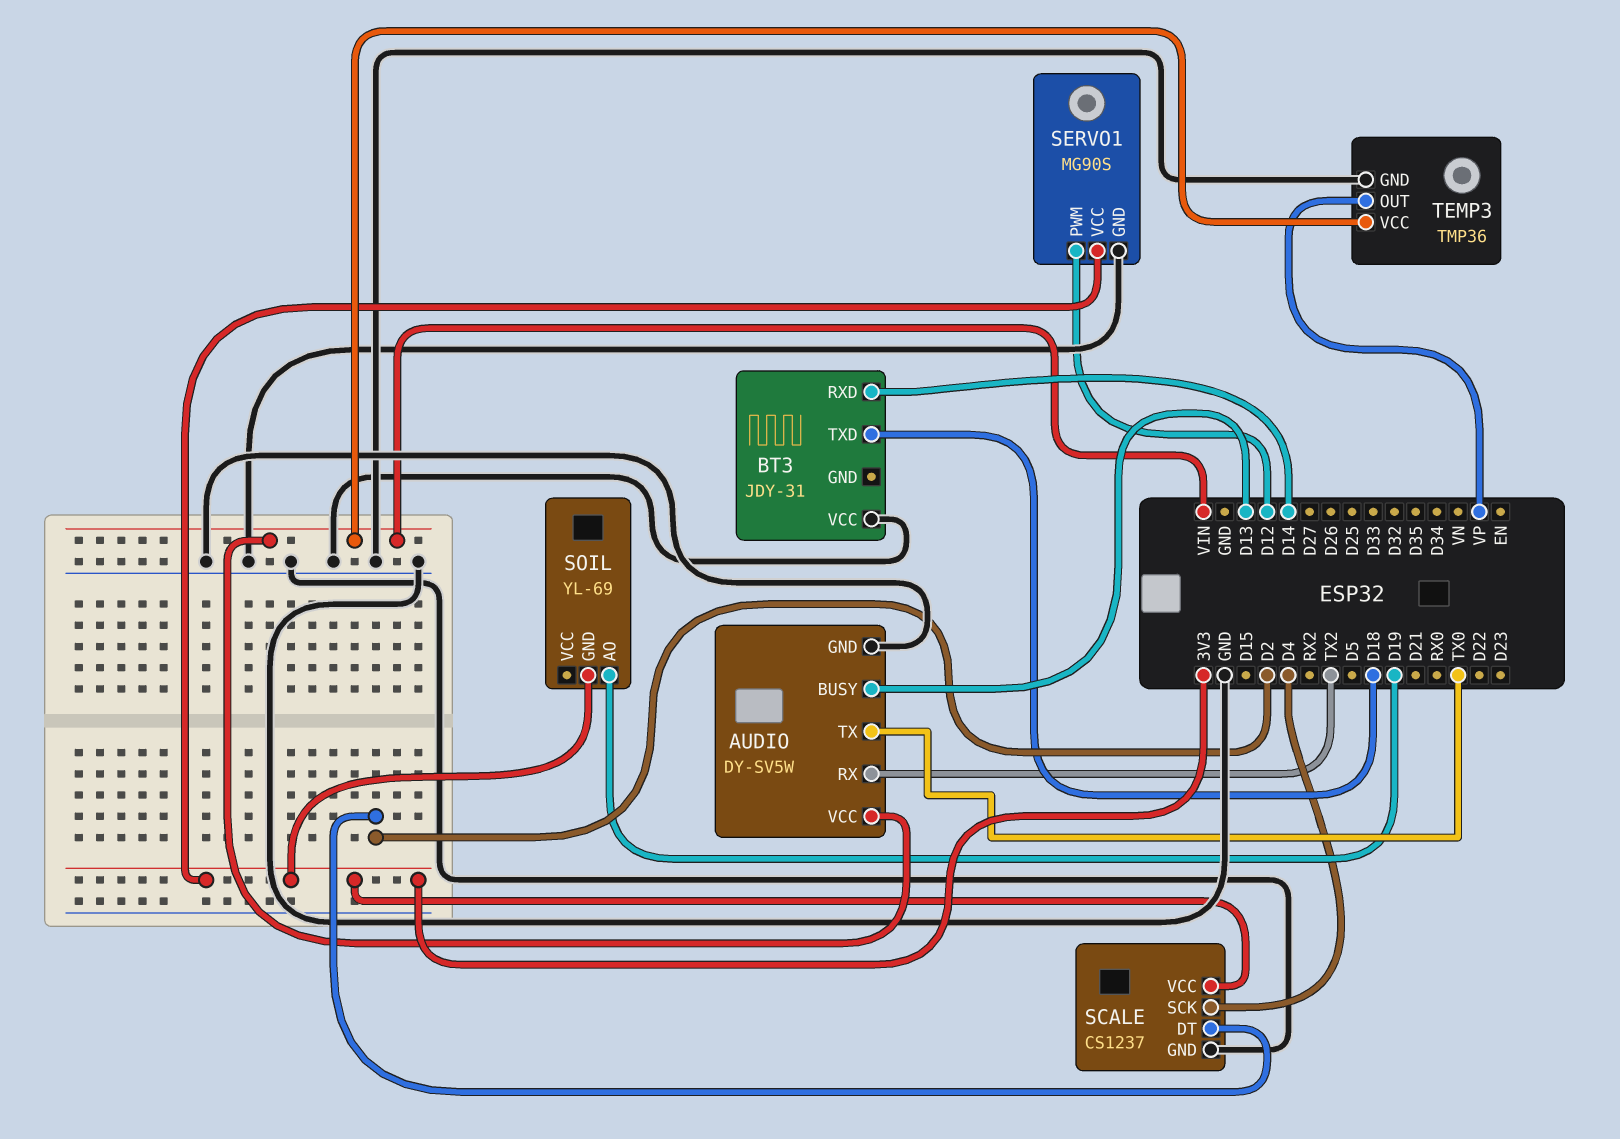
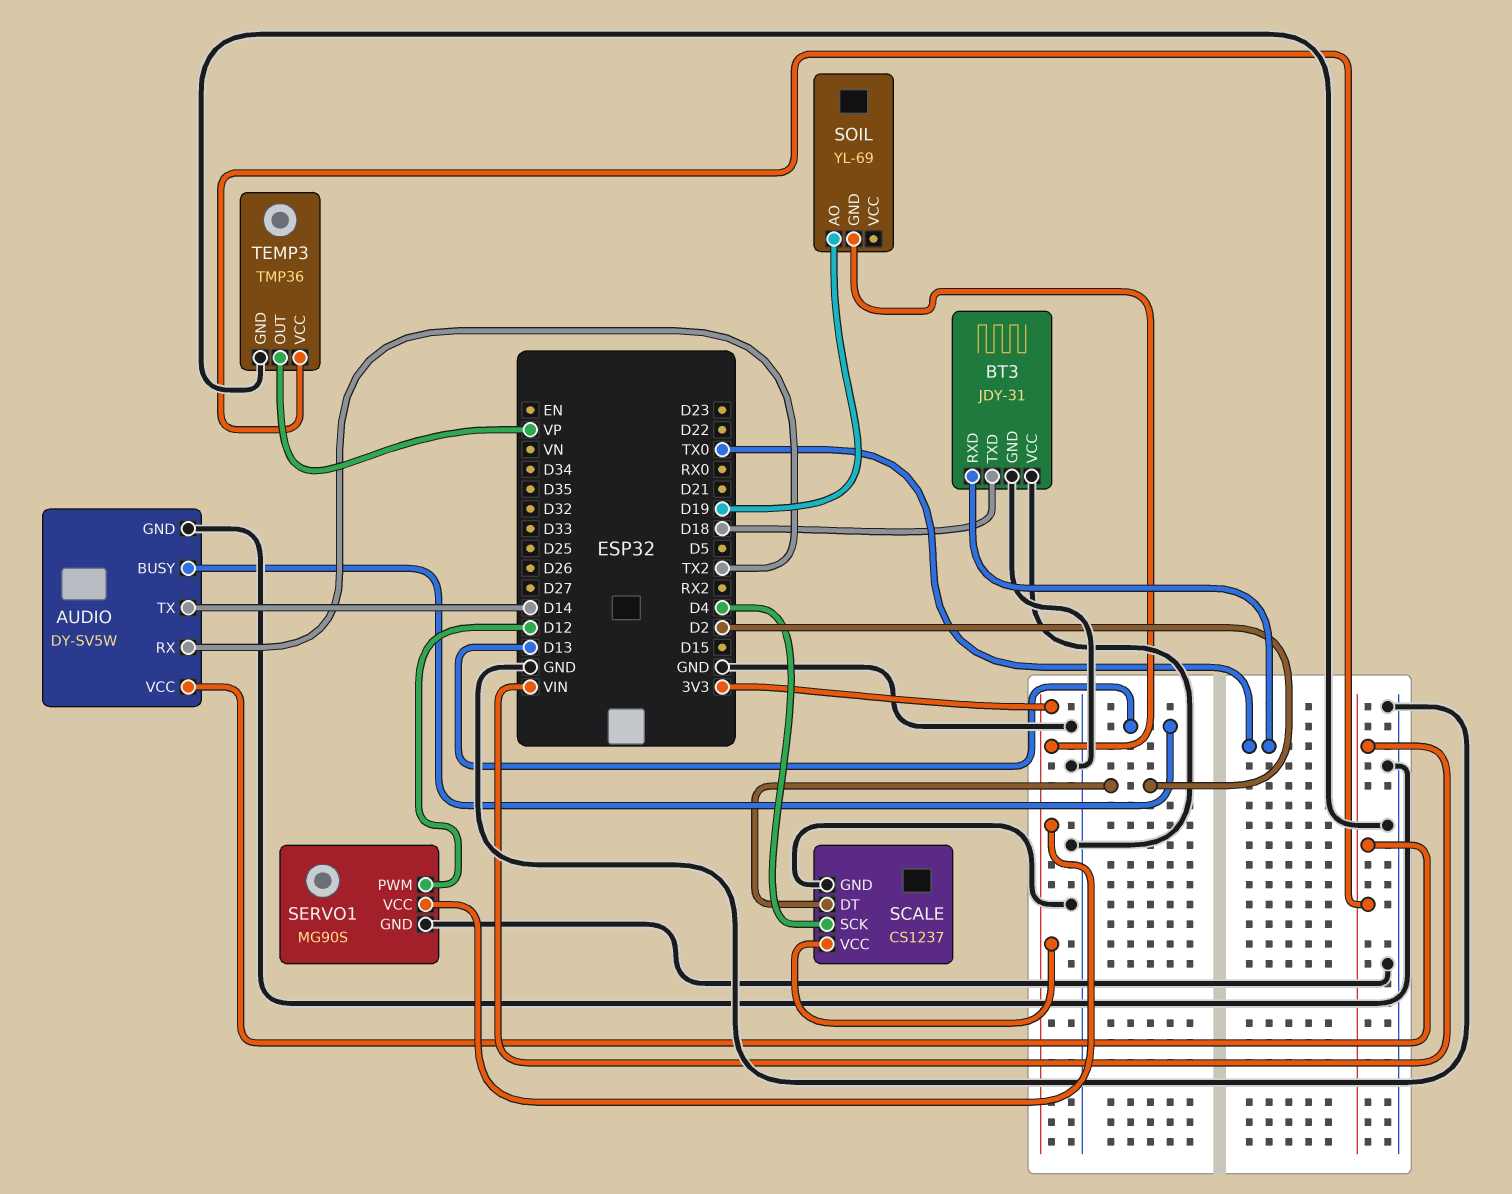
AUDIO pin TX: TX0 -> D14
BT3 pin GND: none -> GND
BT3 pin RXD: D14 -> TX0

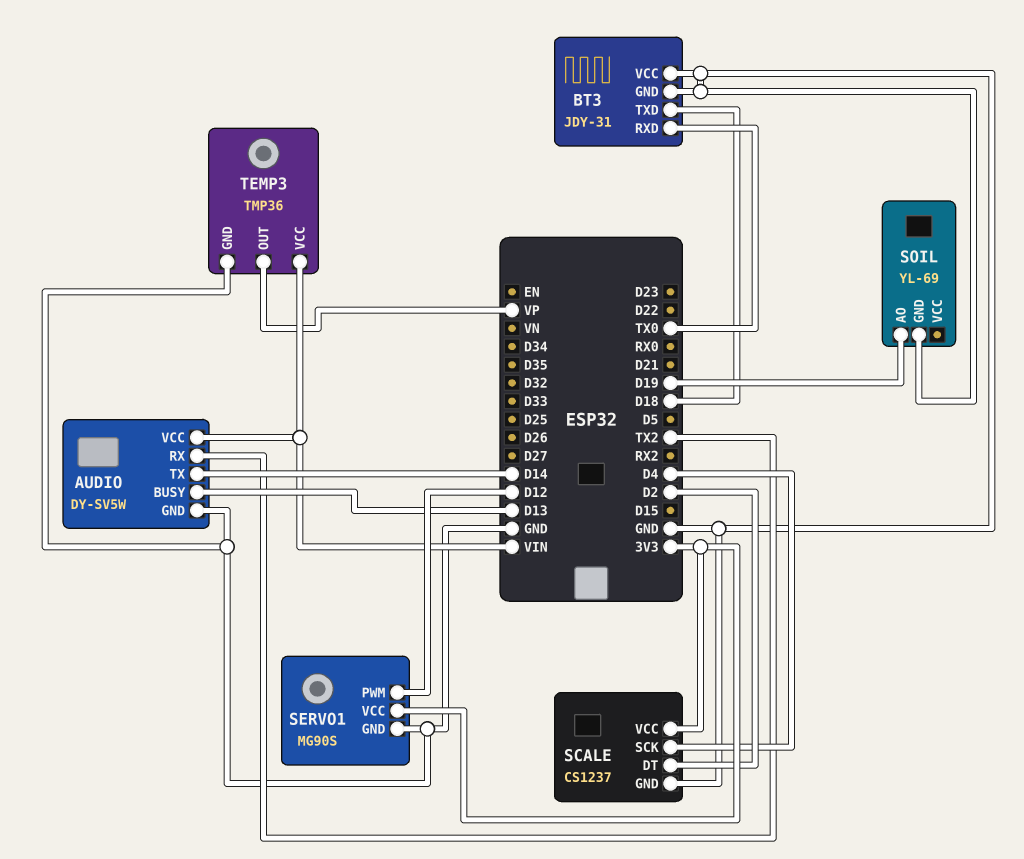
SOIL pin GND: 3V3 -> GND

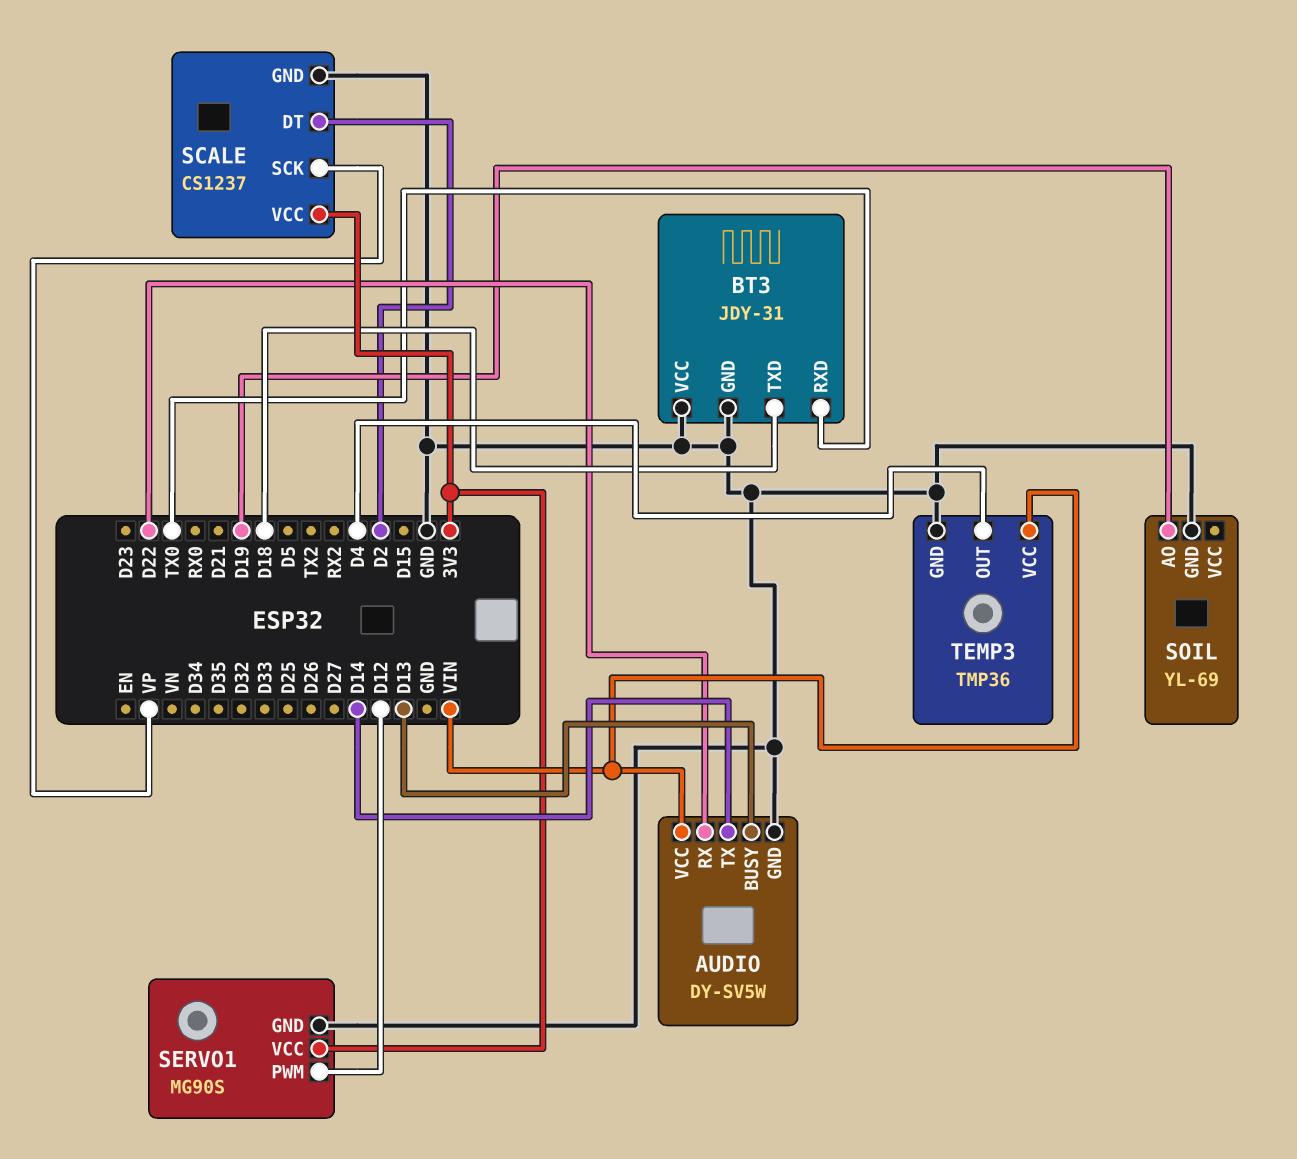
AUDIO pin RX: TX2 -> D22
SCALE pin SCK: D4 -> VP
TEMP3 pin OUT: VP -> D4

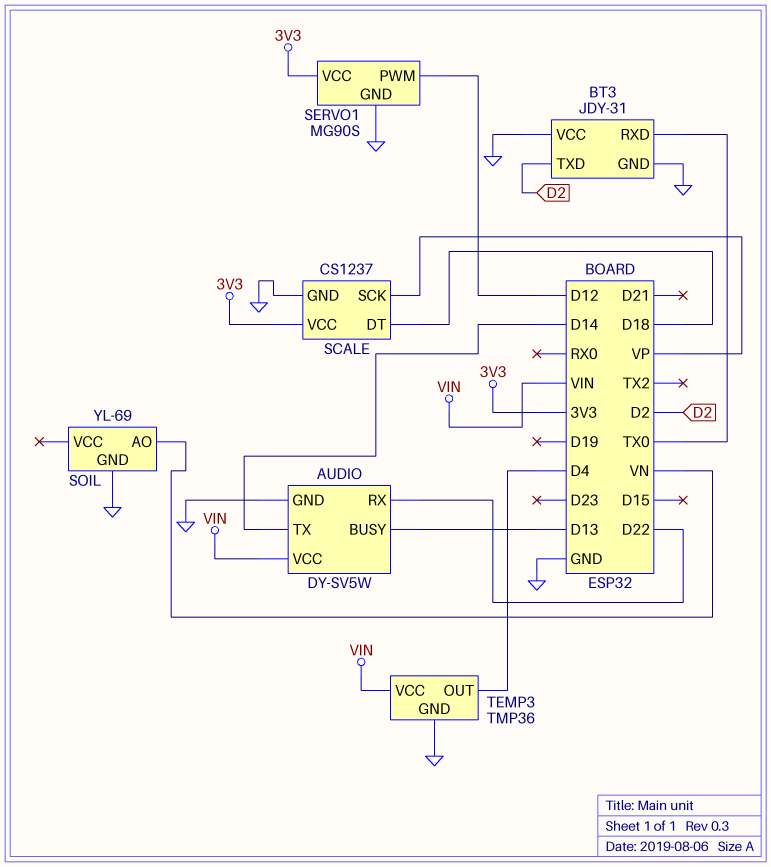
BT3 pin TXD: D18 -> D2
SCALE pin DT: D2 -> D18
SOIL pin AO: D19 -> VN

